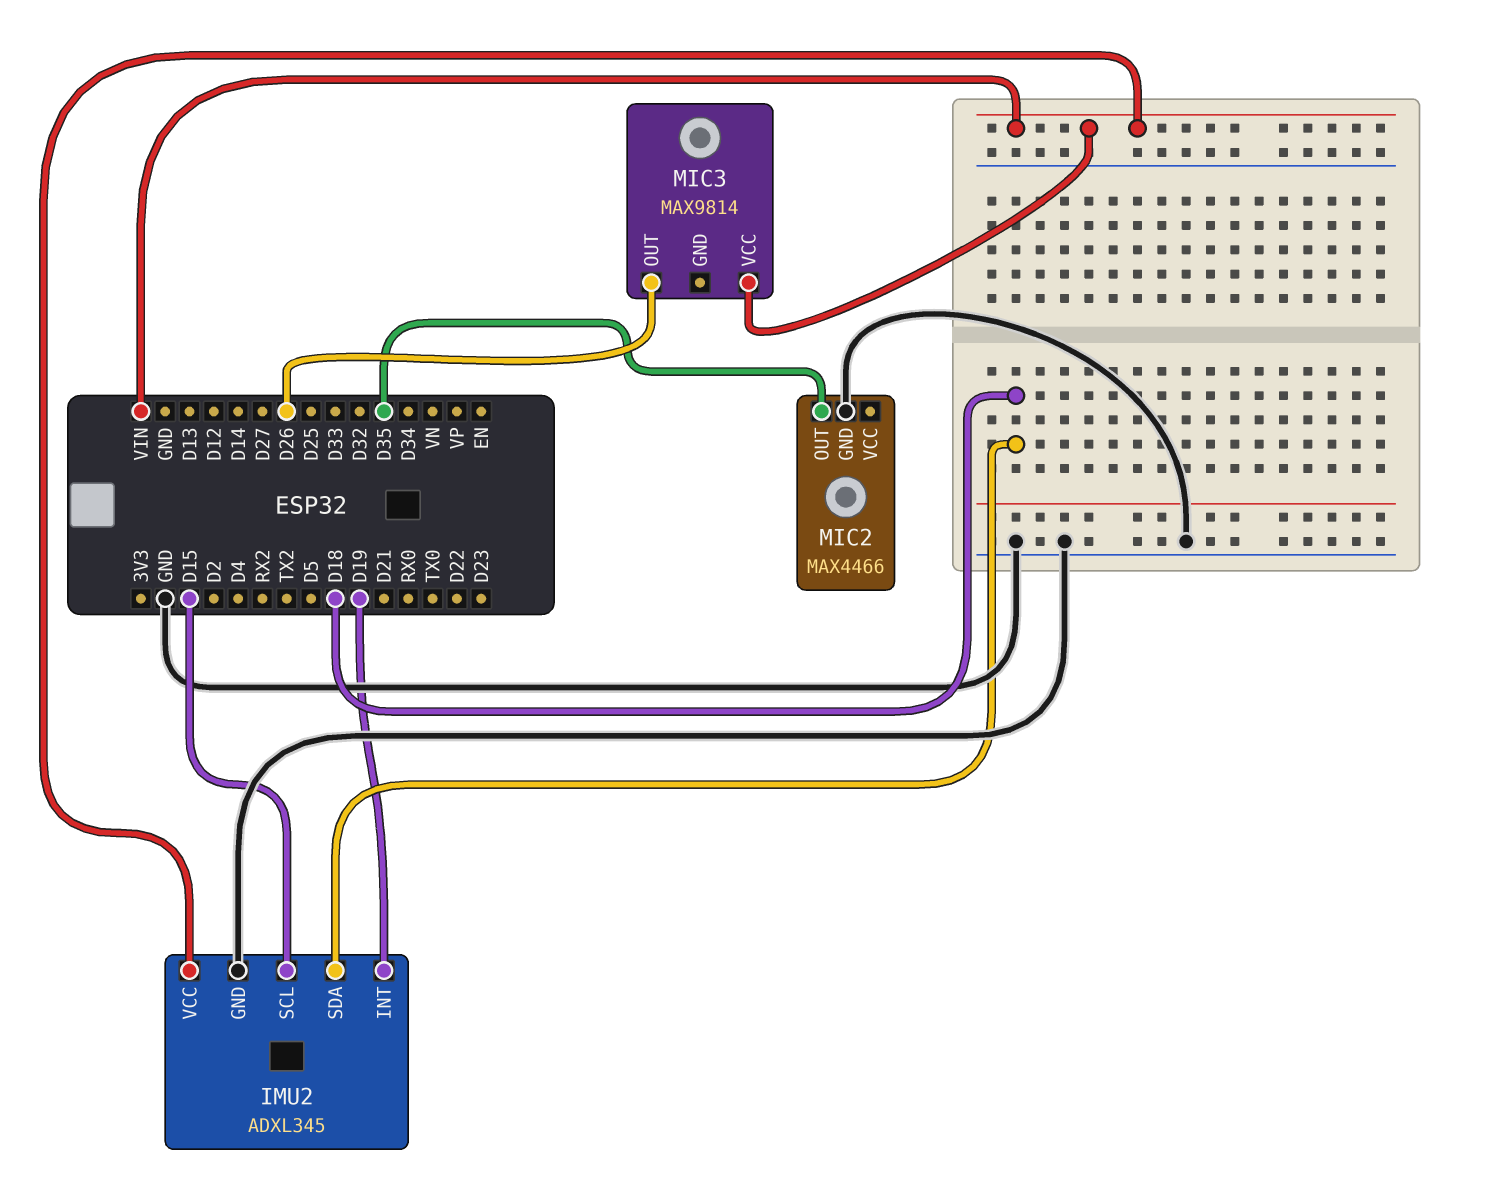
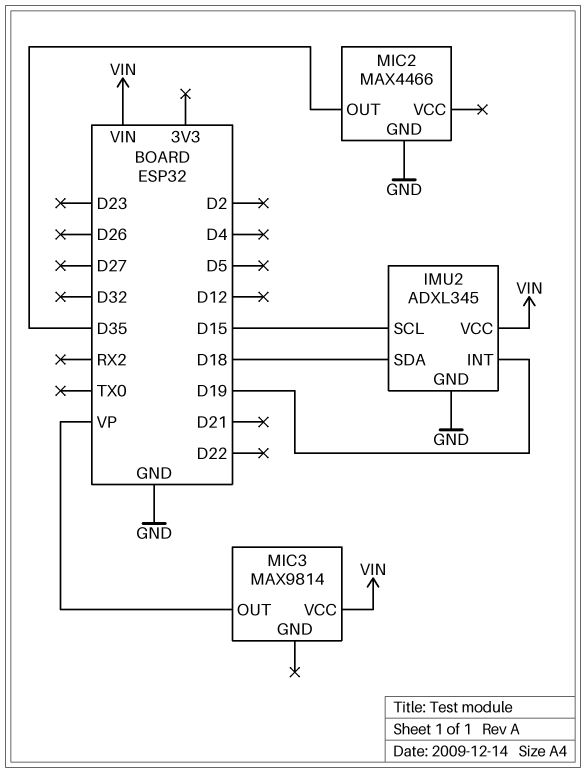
MIC3 pin OUT: D26 -> VP

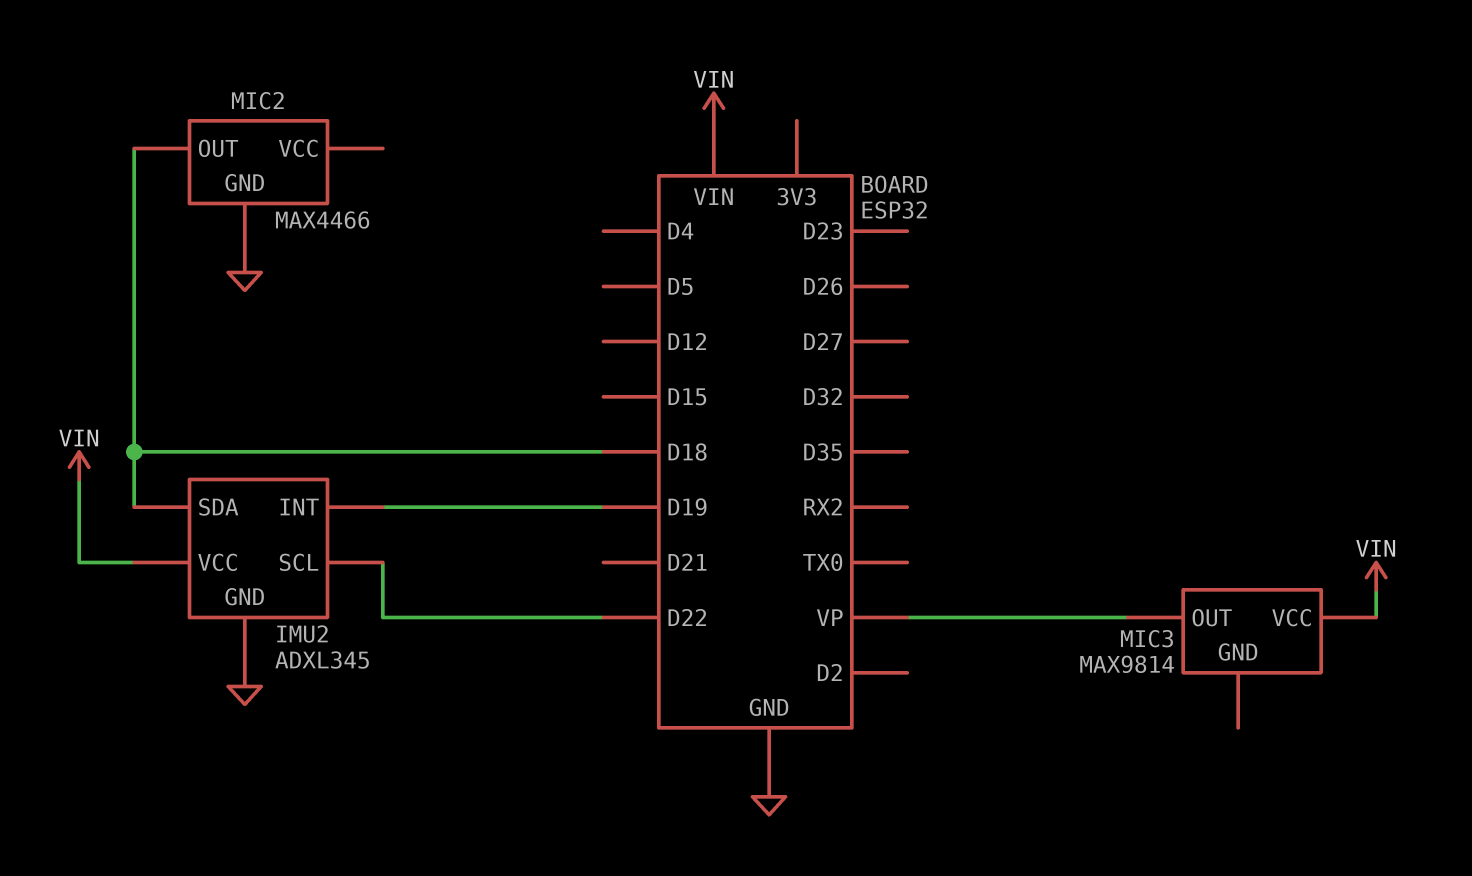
IMU2 pin SCL: D15 -> D22
MIC2 pin OUT: D35 -> D18

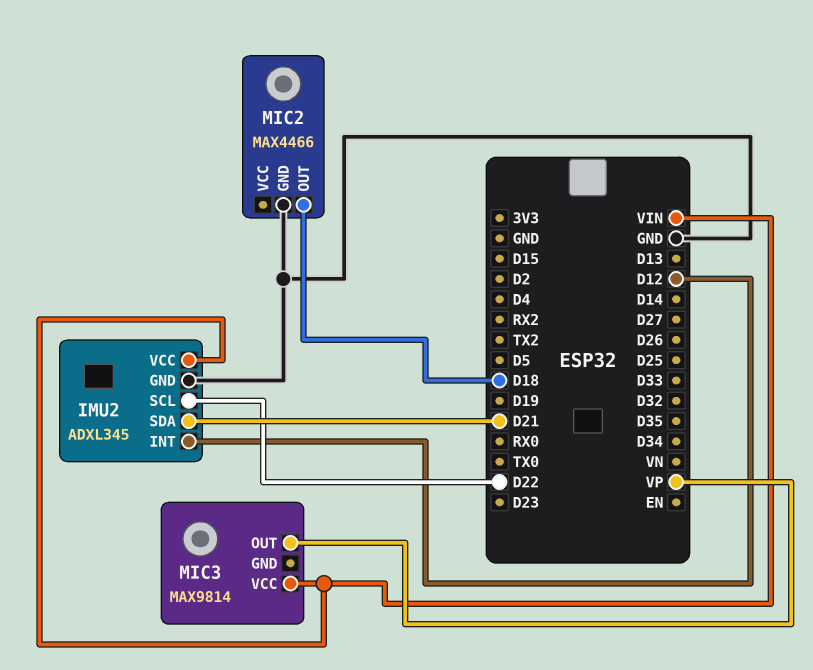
IMU2 pin INT: D19 -> D12
IMU2 pin SDA: D18 -> D21

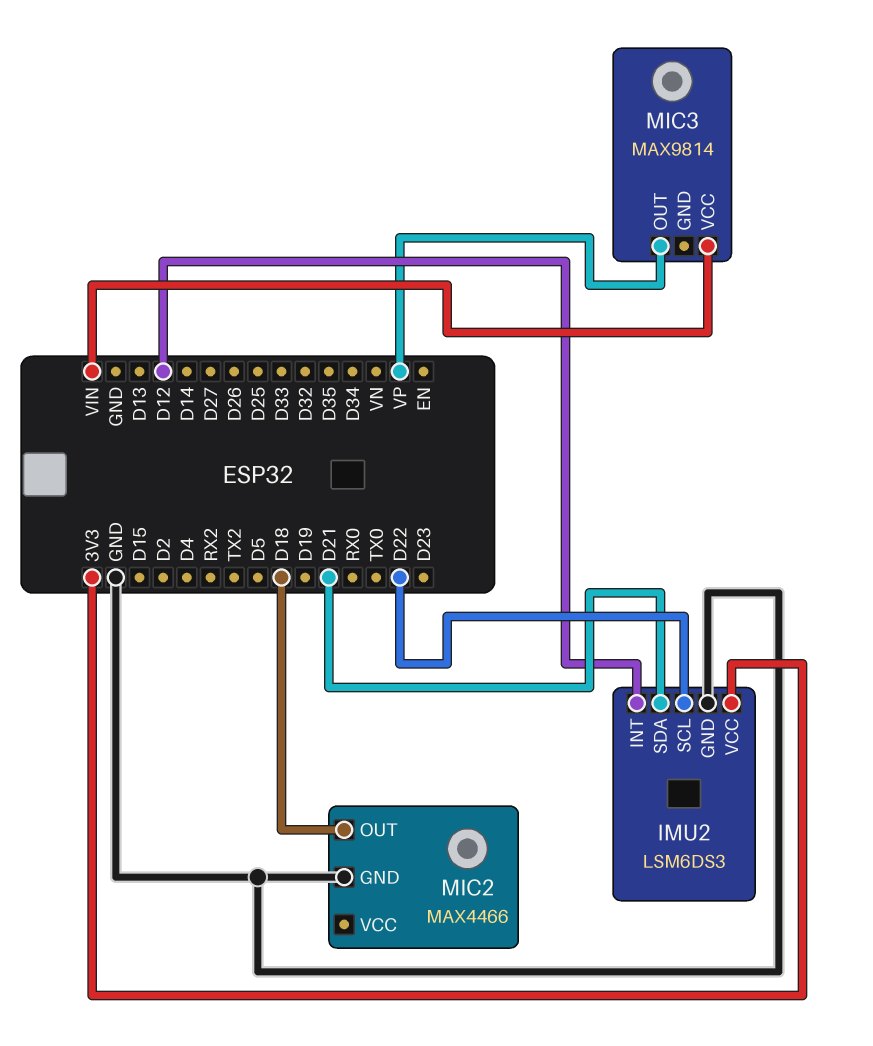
IMU2: ADXL345 -> LSM6DS3
IMU2 pin VCC: VIN -> 3V3

